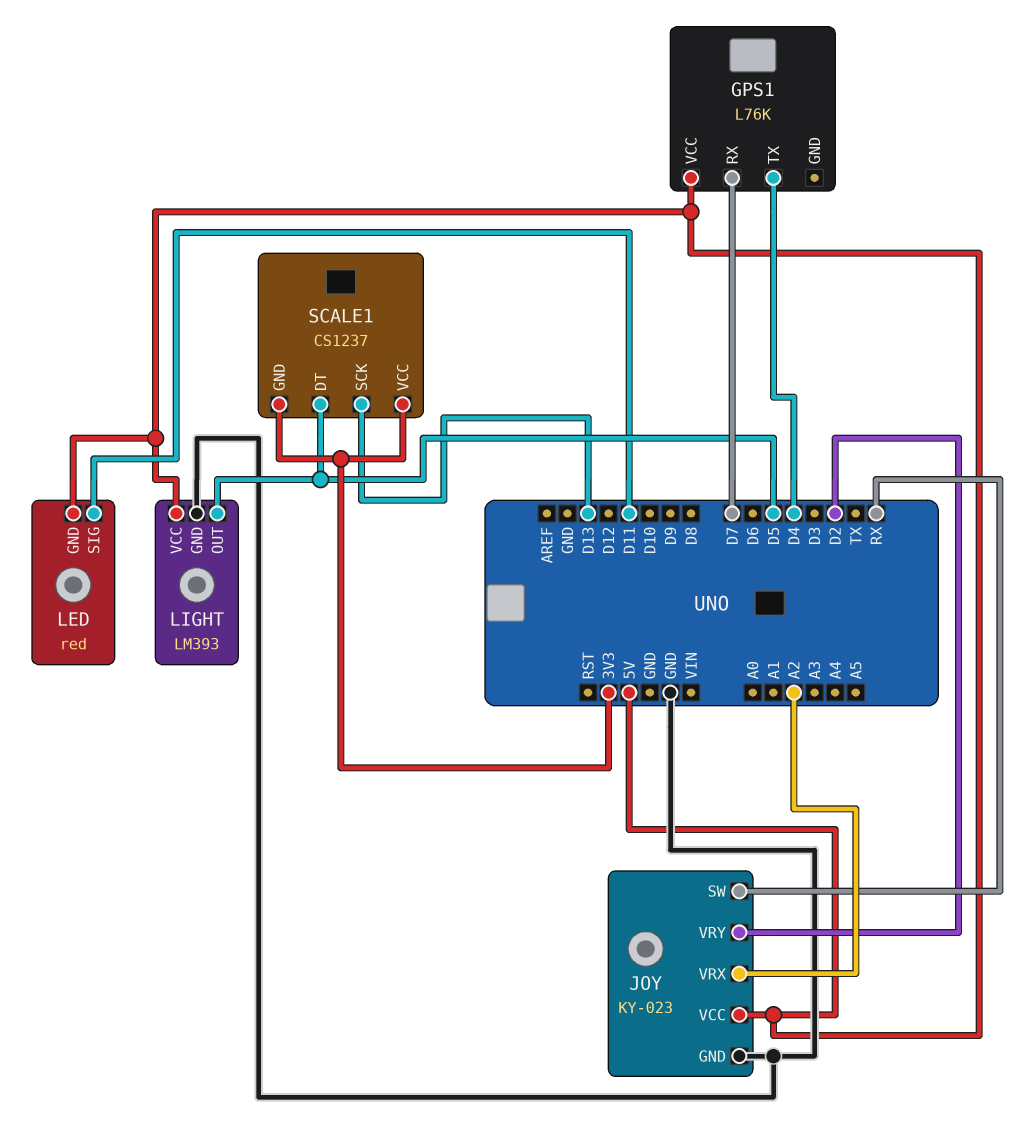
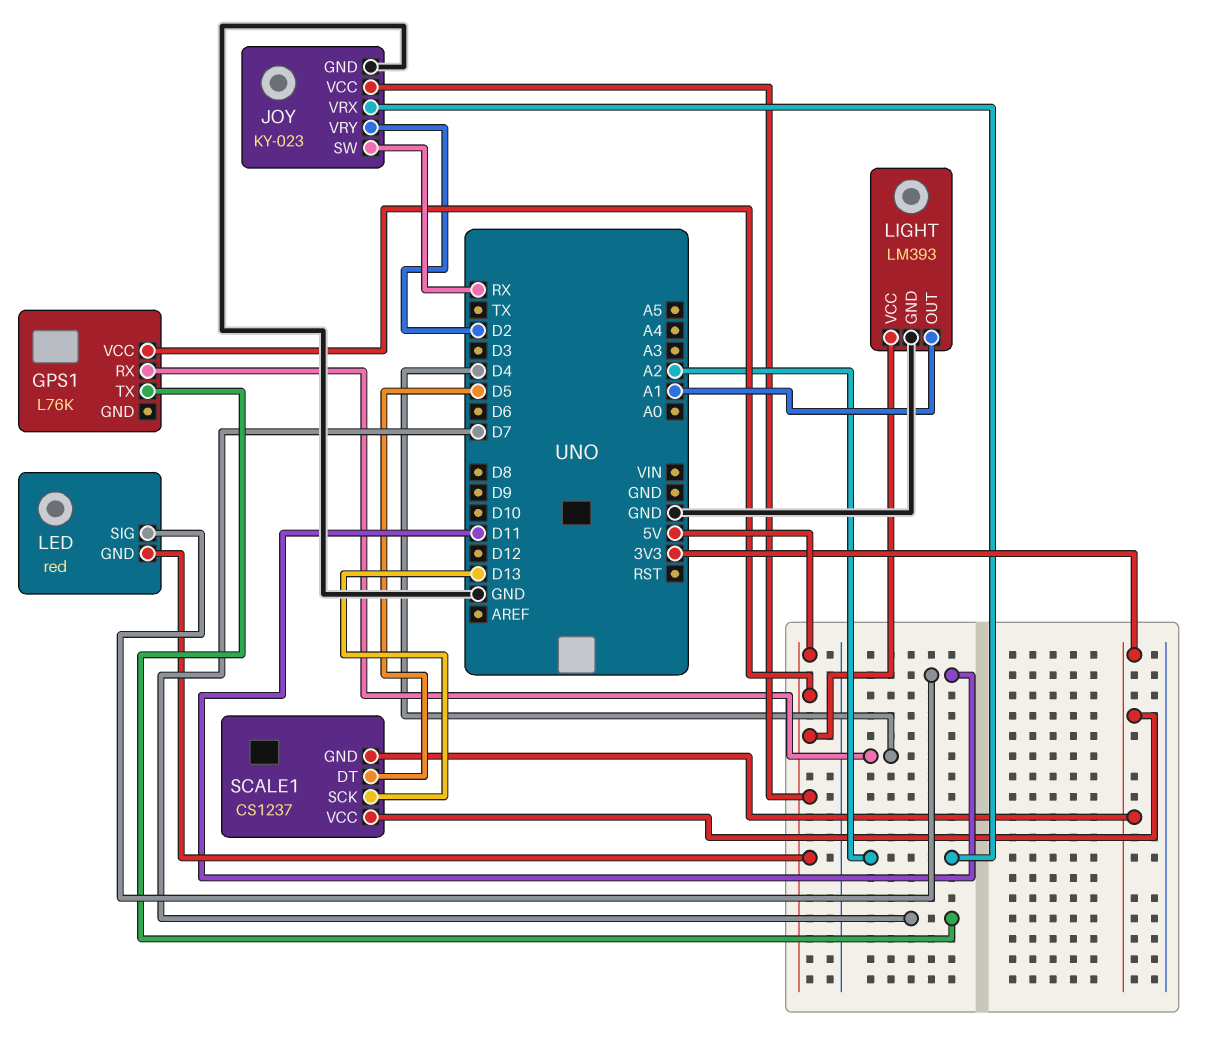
GPS1 pin RX: D7 -> D4
GPS1 pin TX: D4 -> D7
LIGHT pin OUT: D5 -> A1

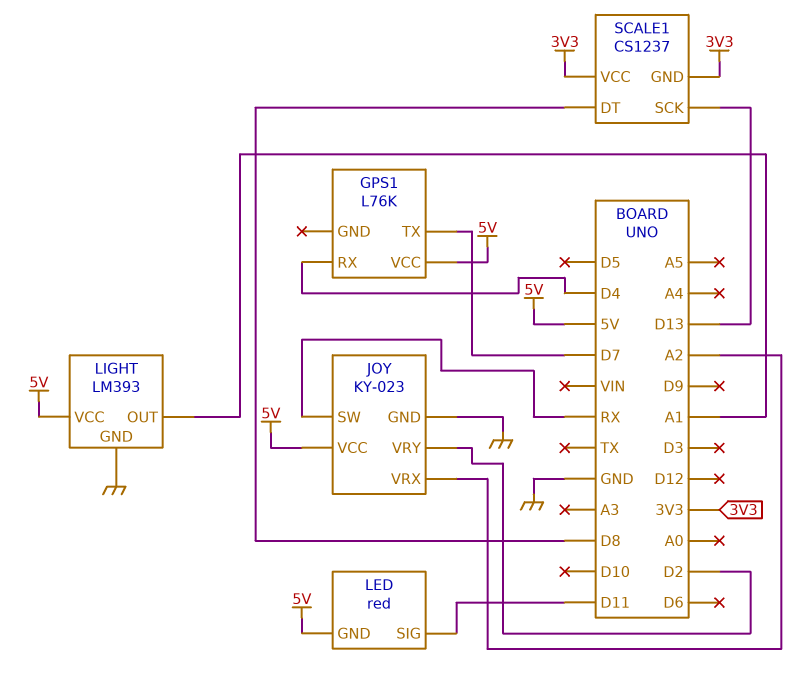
SCALE1 pin DT: D5 -> D8

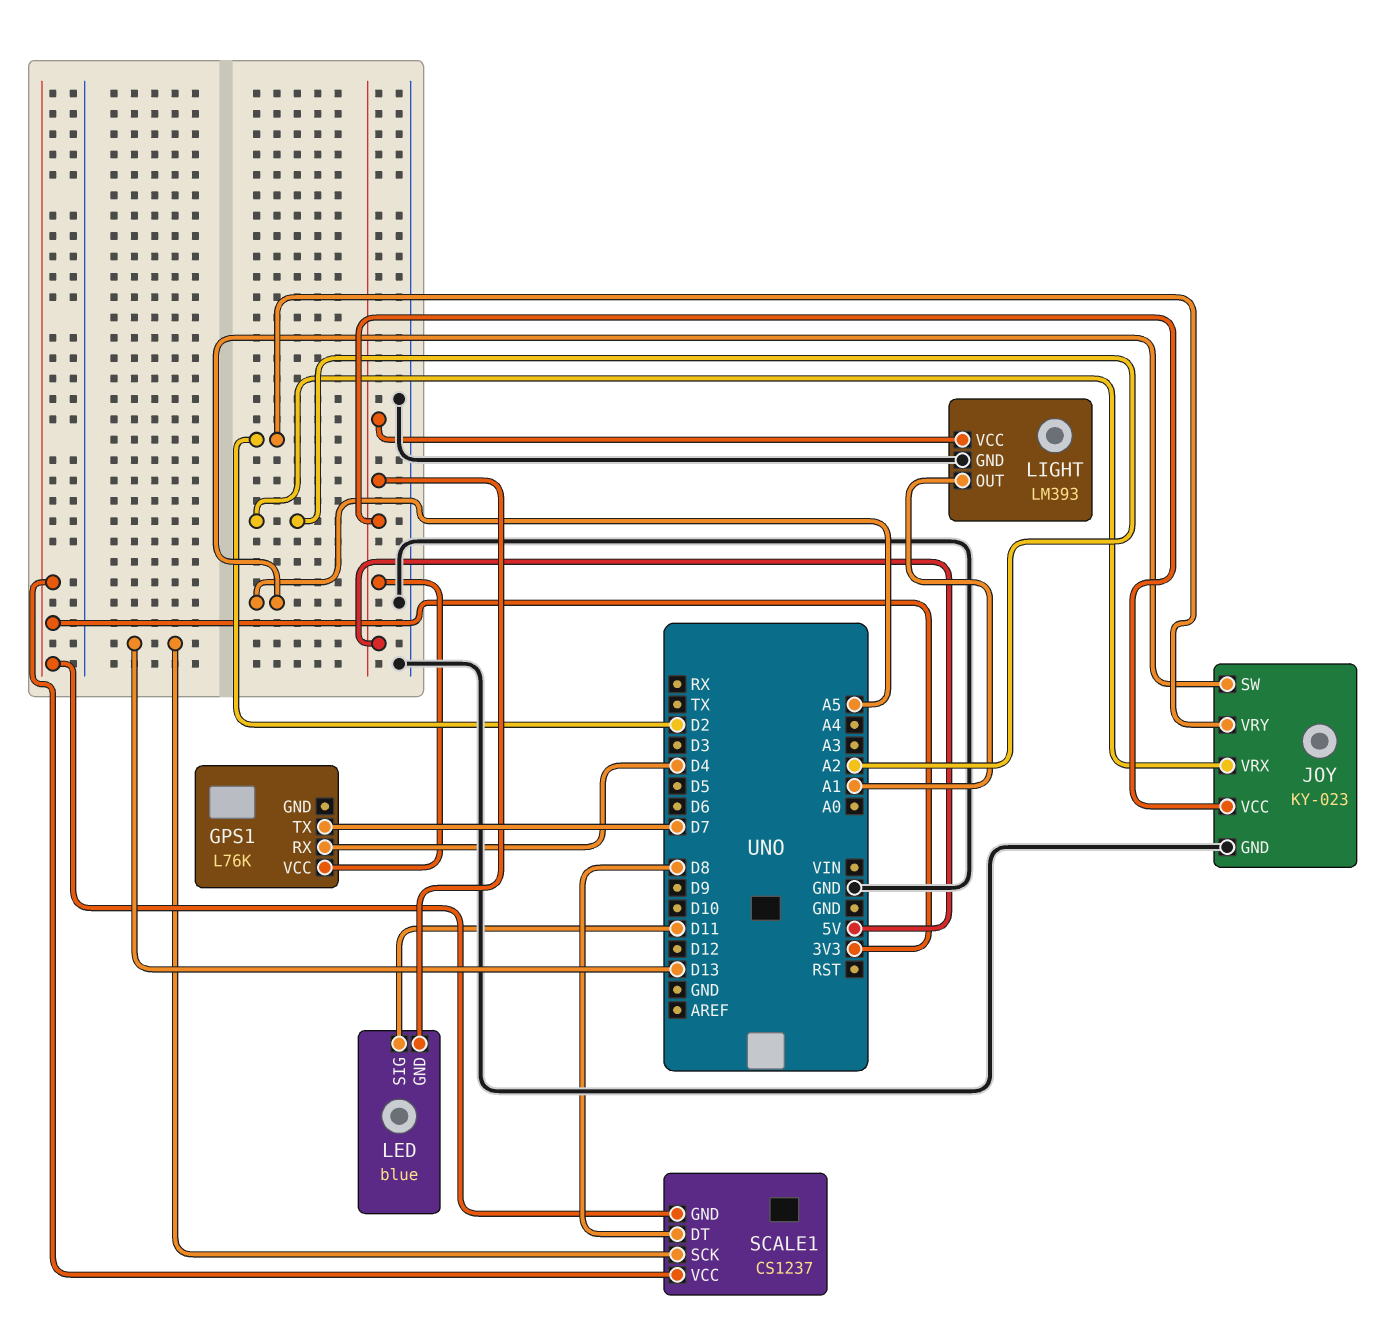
JOY pin SW: RX -> A5
LED: red -> blue

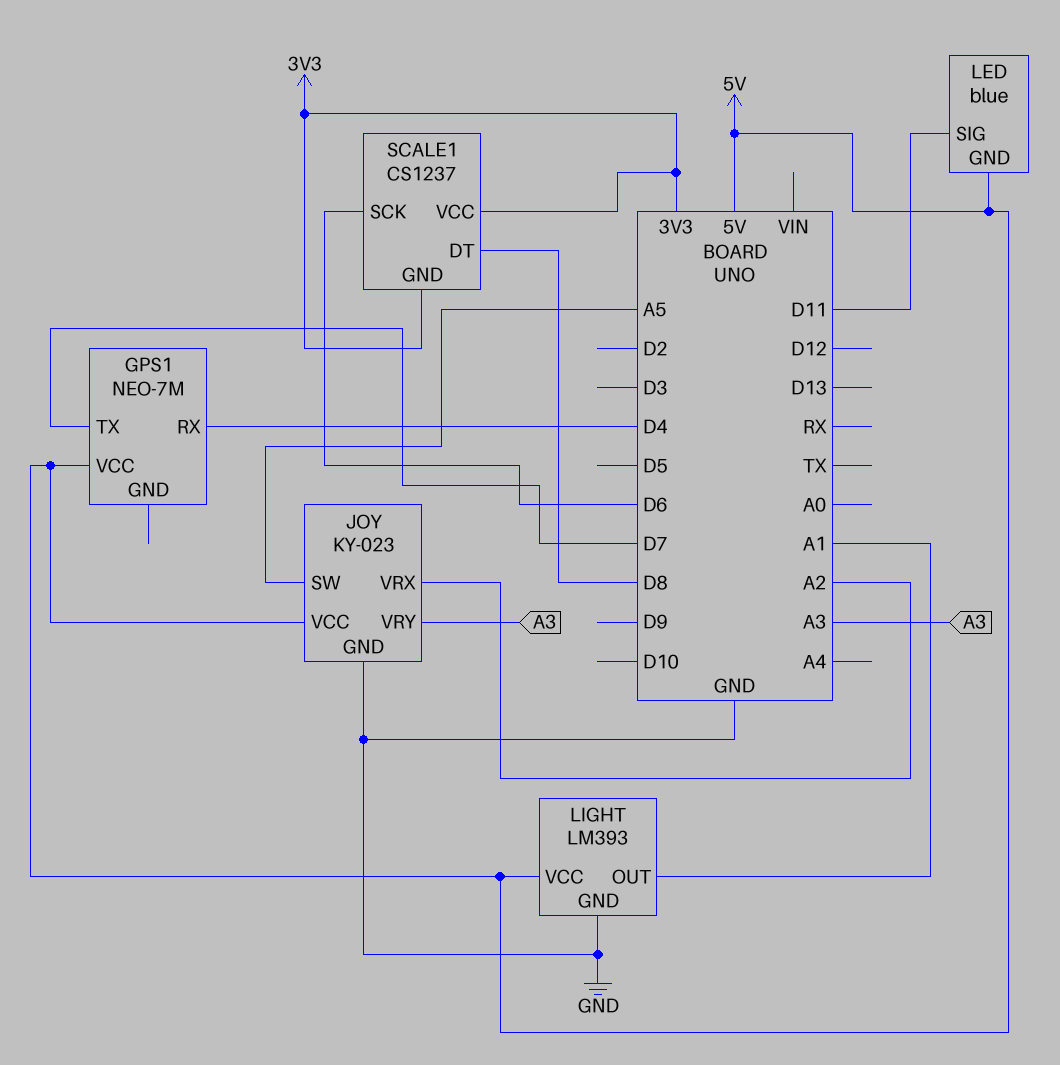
GPS1: L76K -> NEO-7M
JOY pin VRY: D2 -> A3
SCALE1 pin SCK: D13 -> D6

